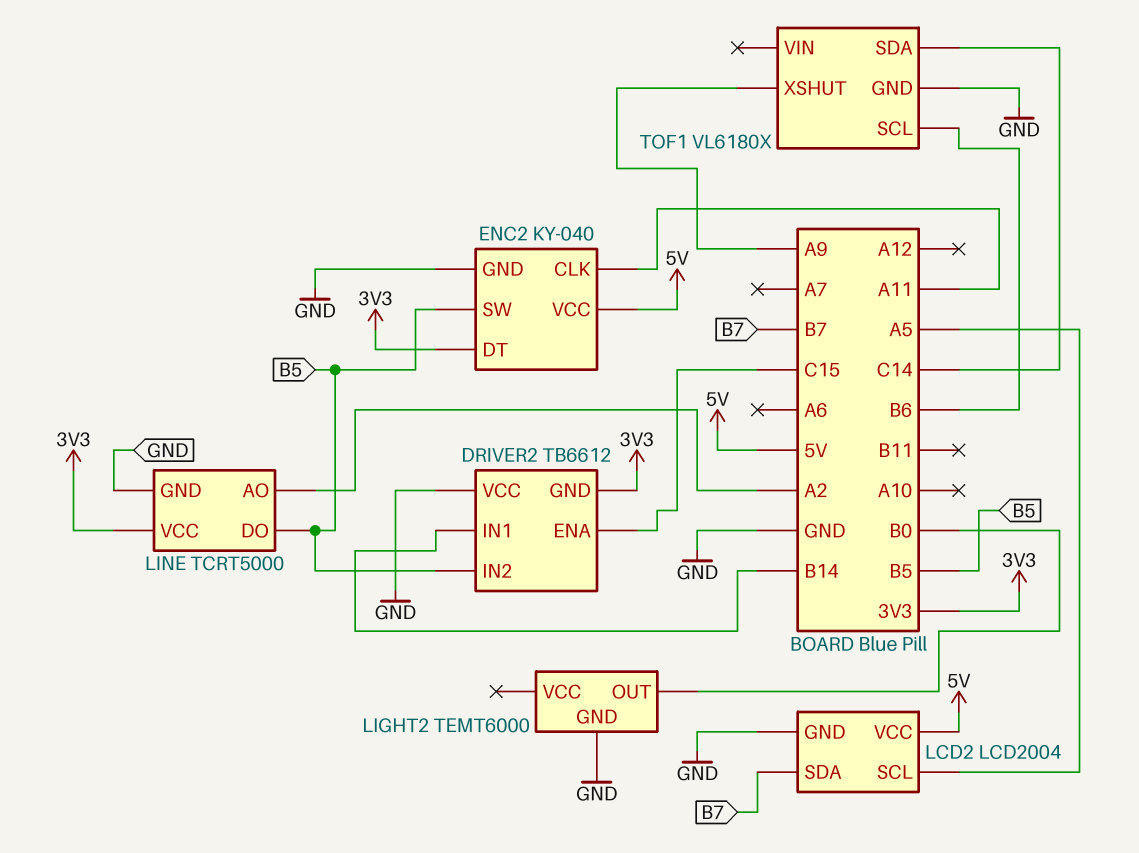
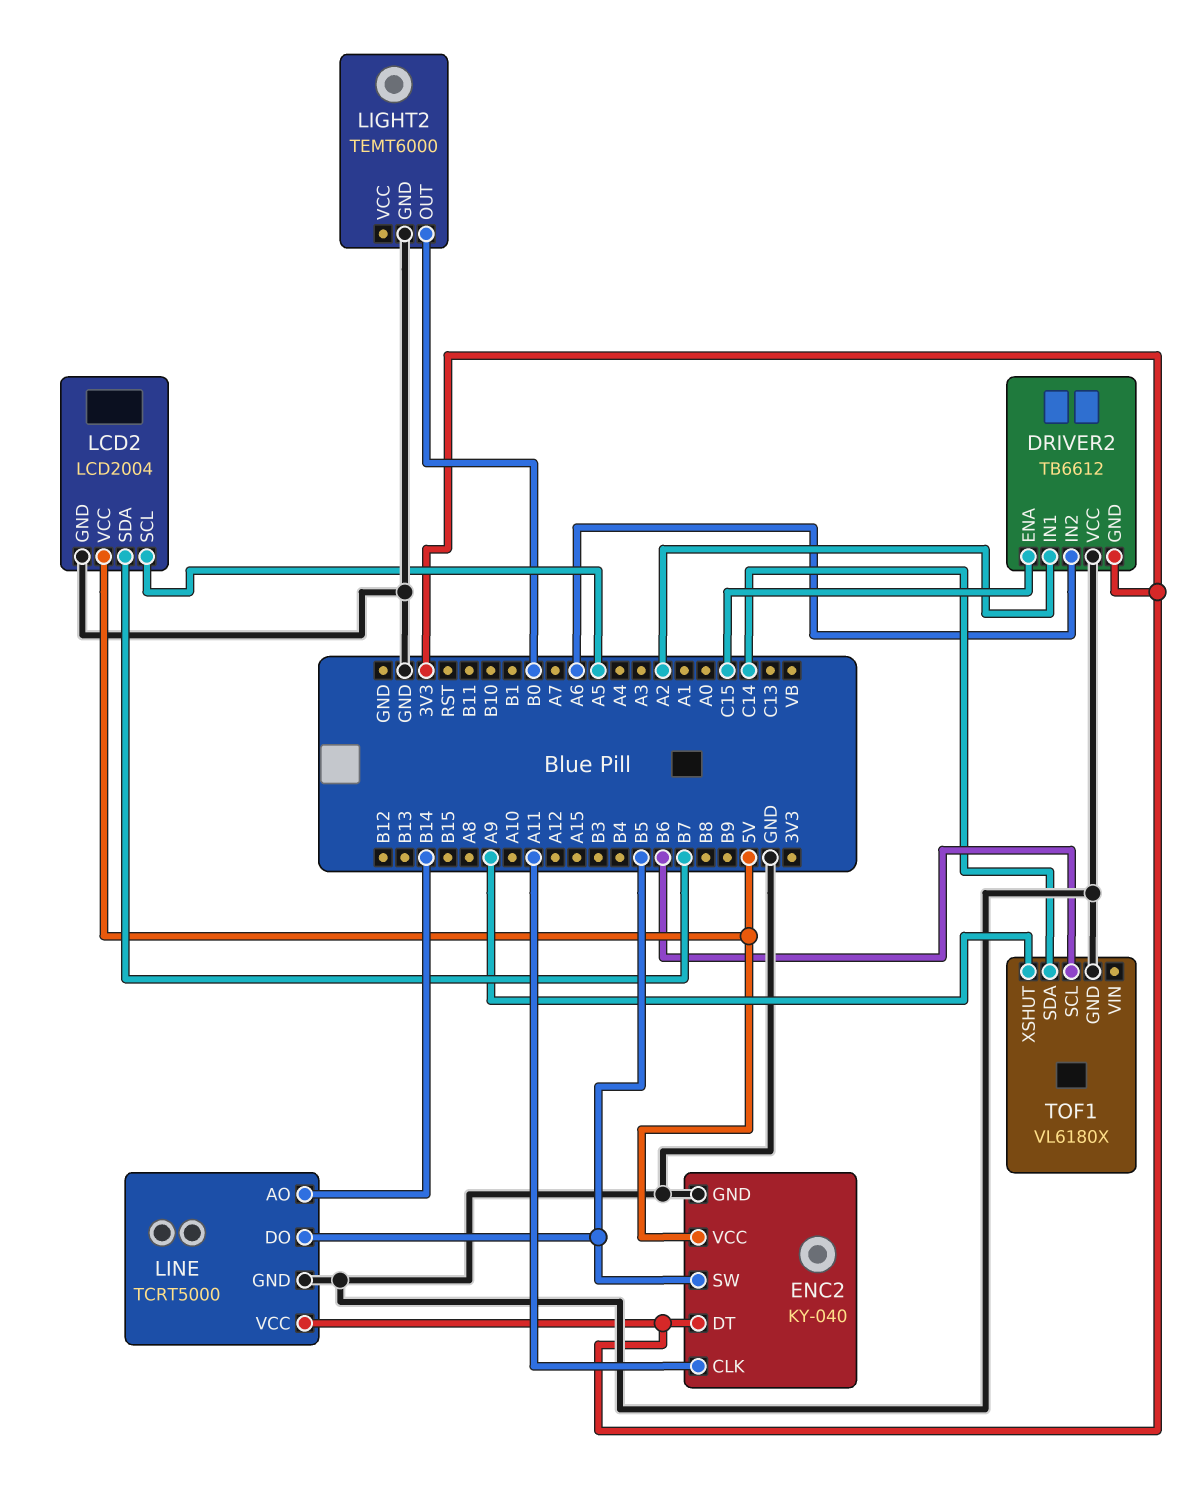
DRIVER2 pin IN1: B14 -> A2
DRIVER2 pin IN2: B5 -> A6
LINE pin AO: A2 -> B14

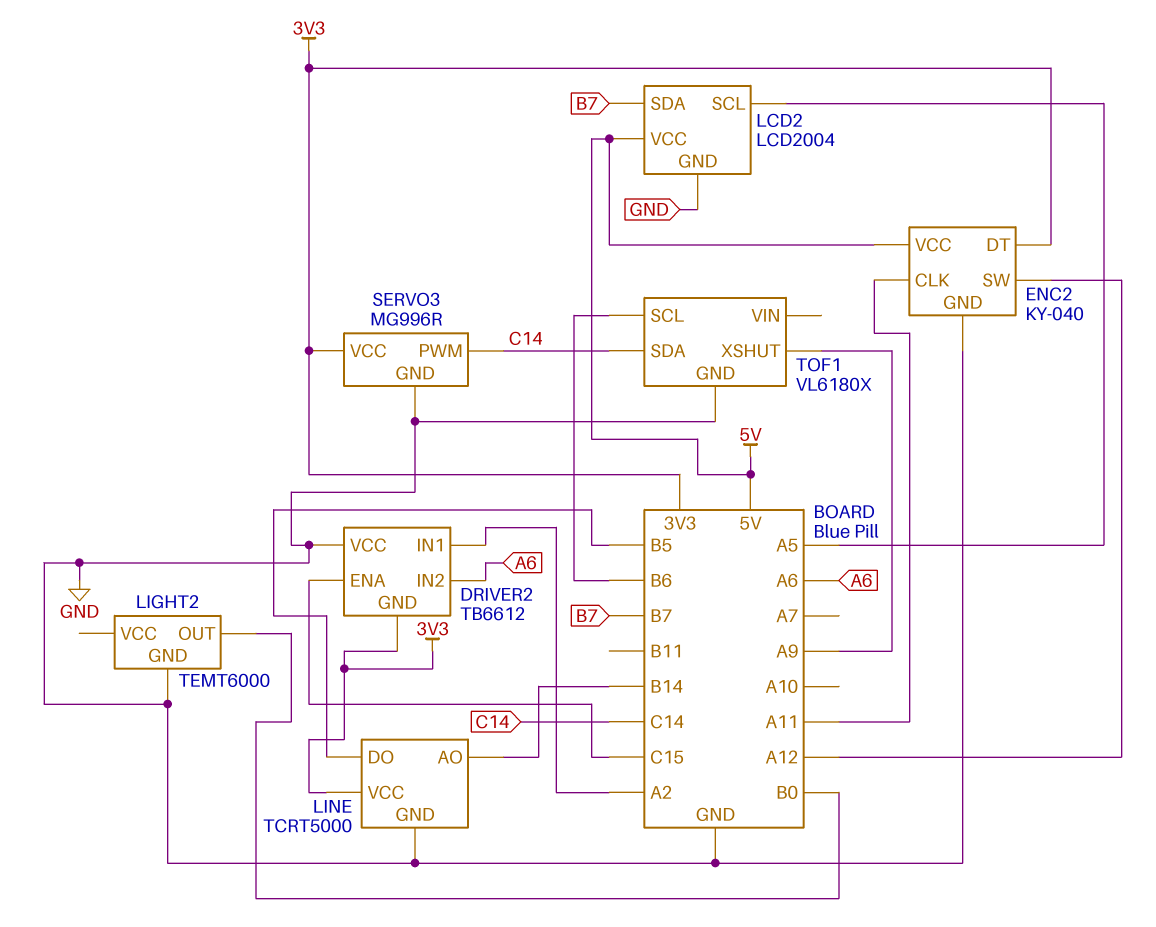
ENC2 pin SW: B5 -> A12
SERVO3: none -> MG996R
SERVO3 pin GND: none -> GND
SERVO3 pin PWM: none -> C14
SERVO3 pin VCC: none -> 3V3

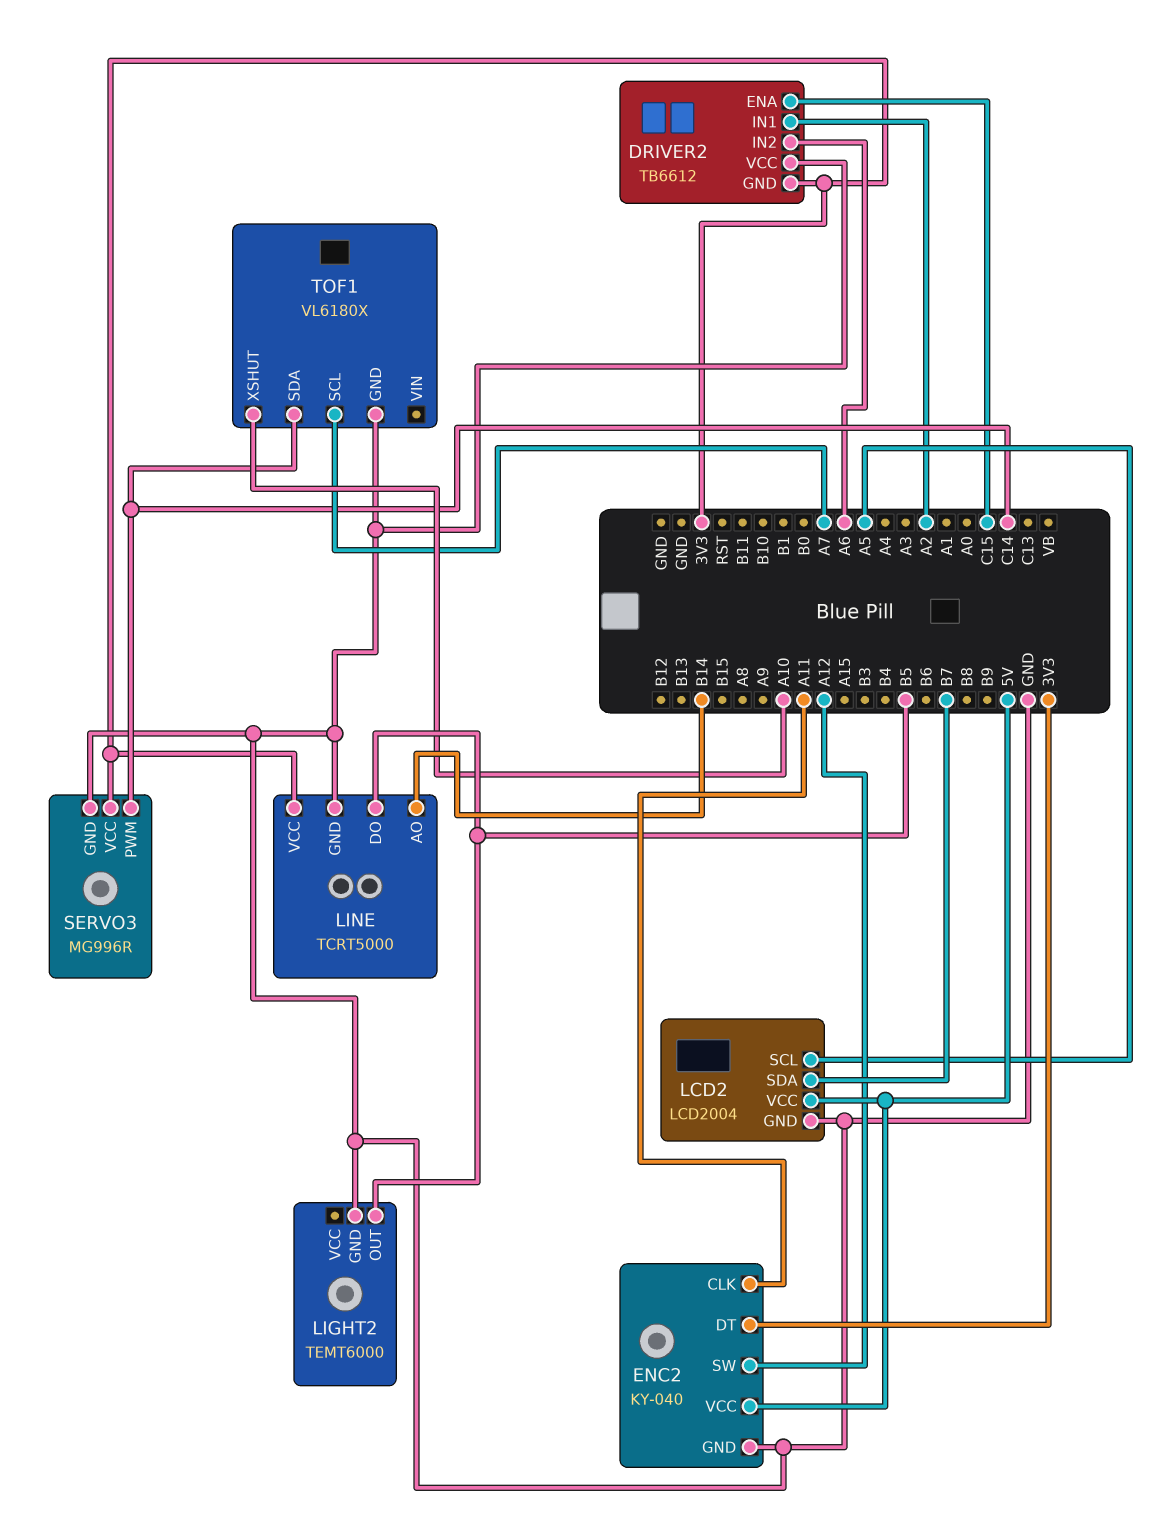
LIGHT2 pin OUT: B0 -> B5
TOF1 pin SCL: B6 -> A7
TOF1 pin XSHUT: A9 -> A10

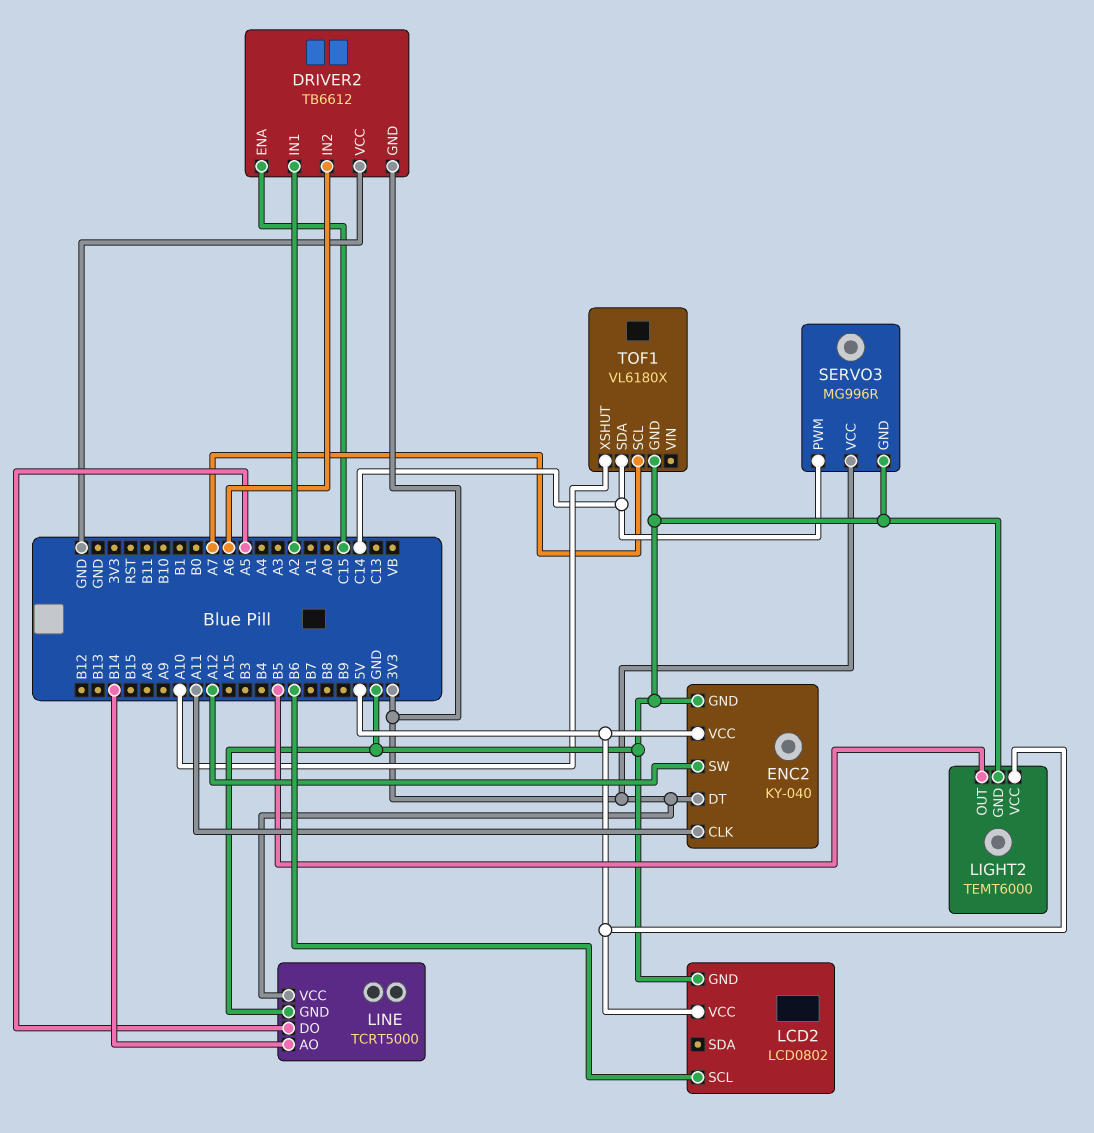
LCD2: LCD2004 -> LCD0802
LCD2 pin SCL: A5 -> B6
LCD2 pin SDA: B7 -> none
LIGHT2 pin VCC: none -> 5V
LINE pin DO: B5 -> A5

